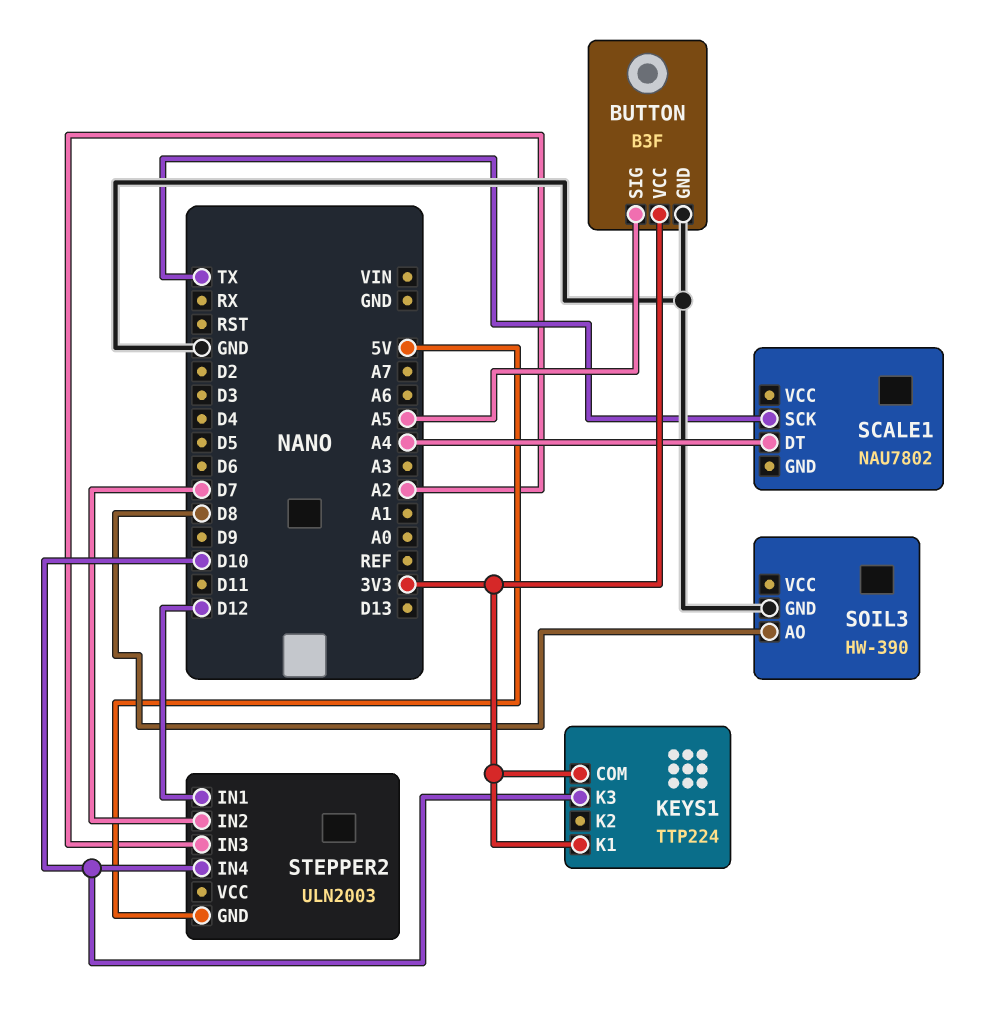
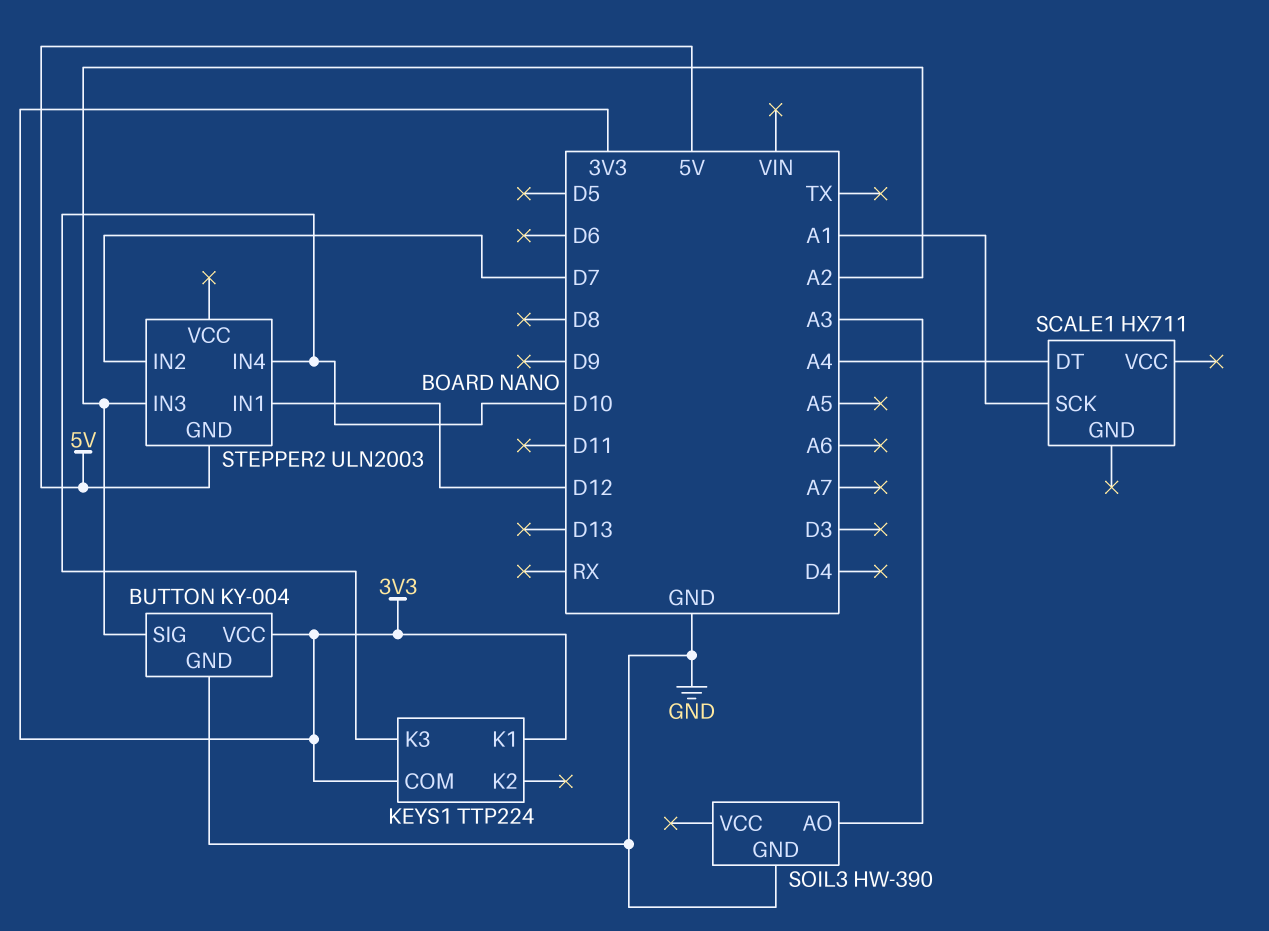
BUTTON: B3F -> KY-004
BUTTON pin SIG: A5 -> A2
SCALE1: NAU7802 -> HX711
SCALE1 pin SCK: TX -> A1
SOIL3 pin AO: D8 -> A3

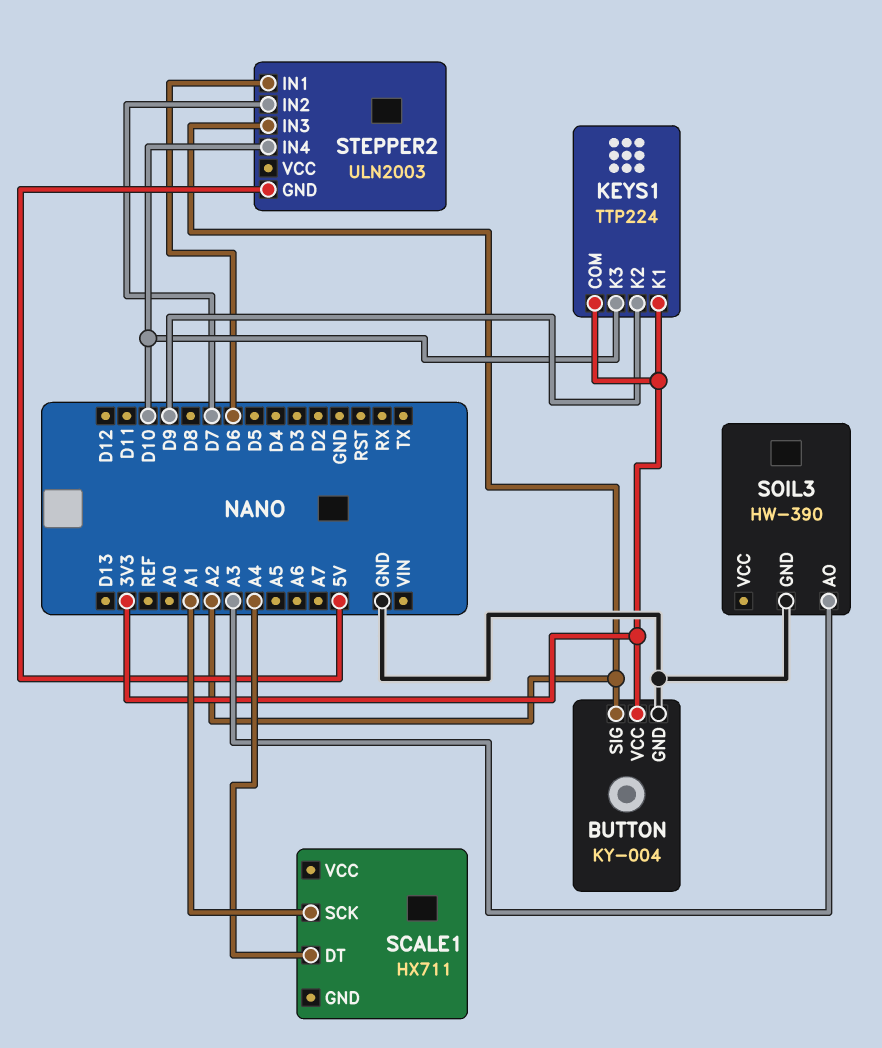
KEYS1 pin K2: none -> D9
STEPPER2 pin IN1: D12 -> D6

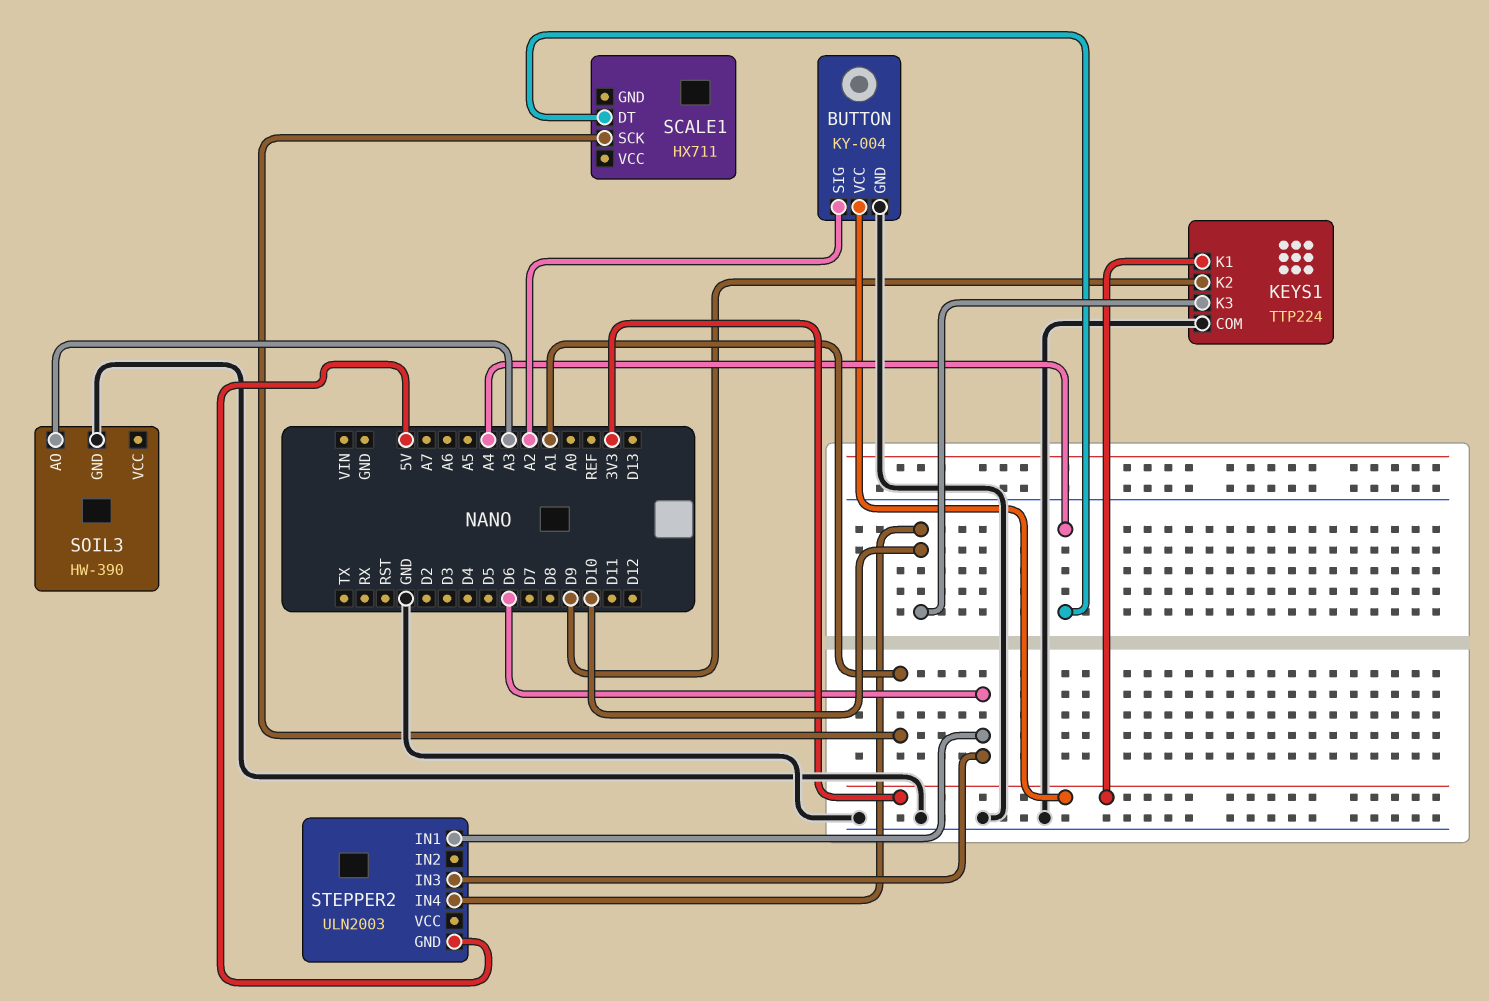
KEYS1 pin COM: 3V3 -> GND
STEPPER2 pin IN2: D7 -> none
STEPPER2 pin IN3: A2 -> D6

